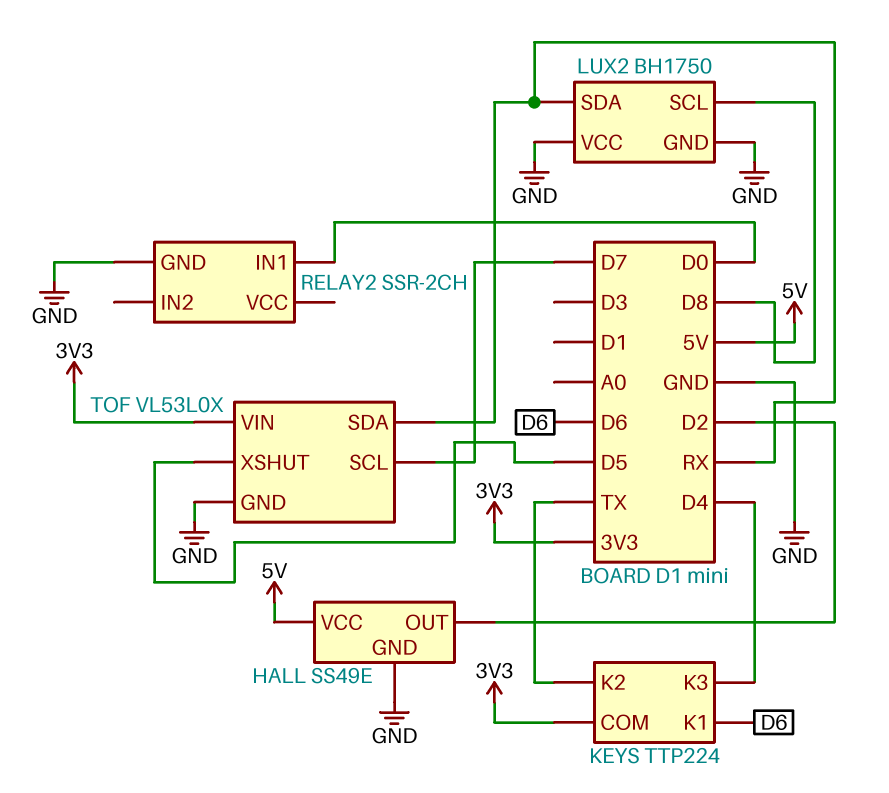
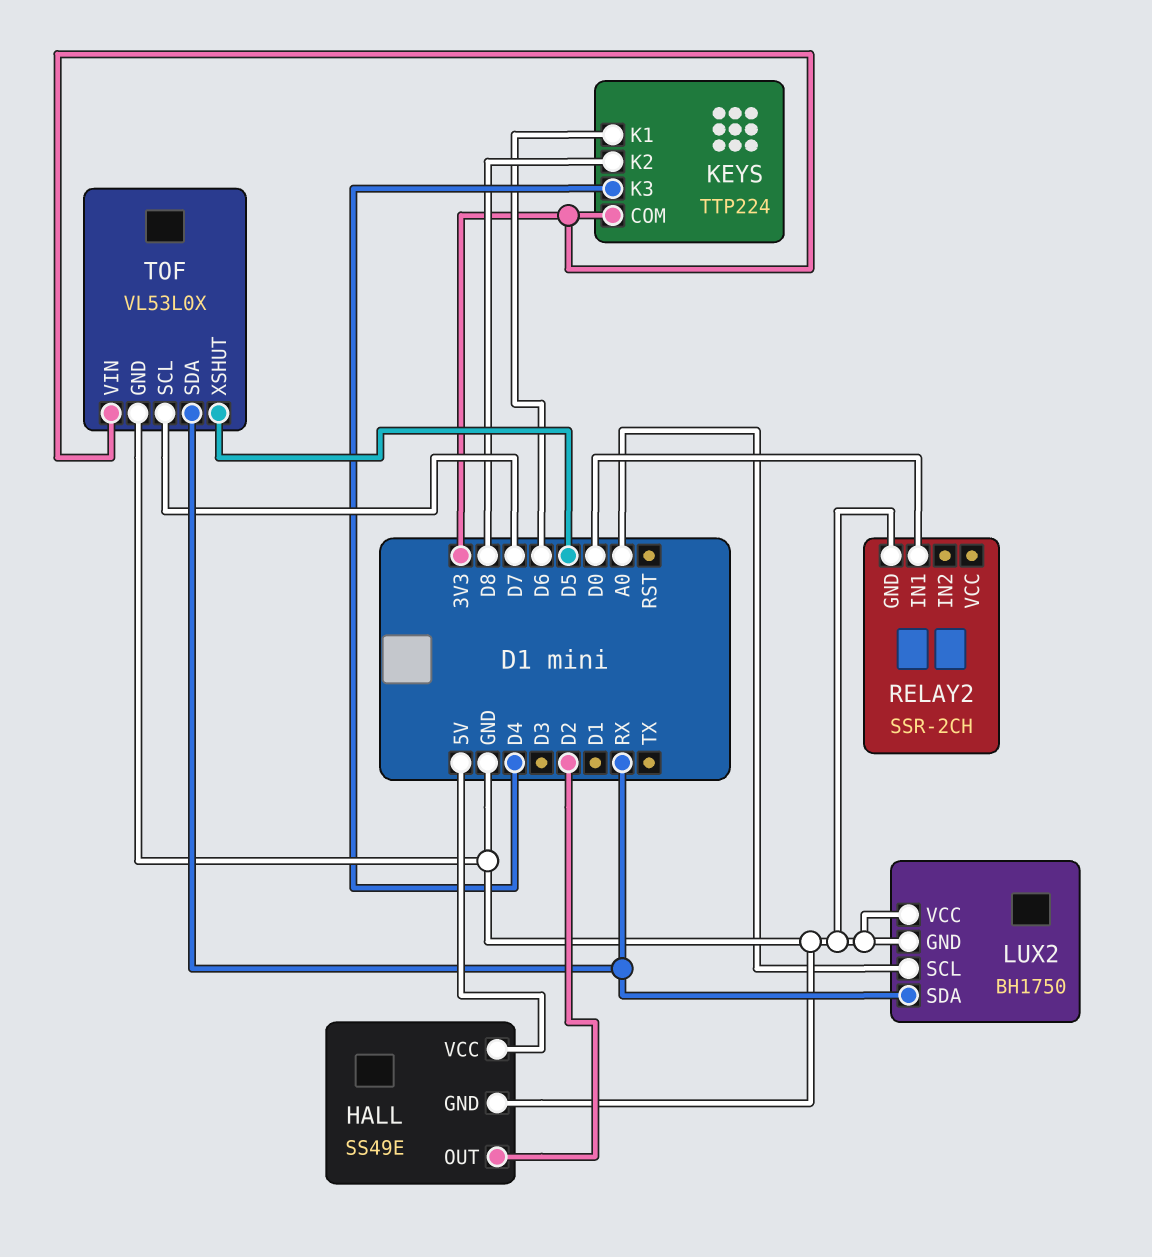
KEYS pin K2: TX -> D8
LUX2 pin SCL: D8 -> A0

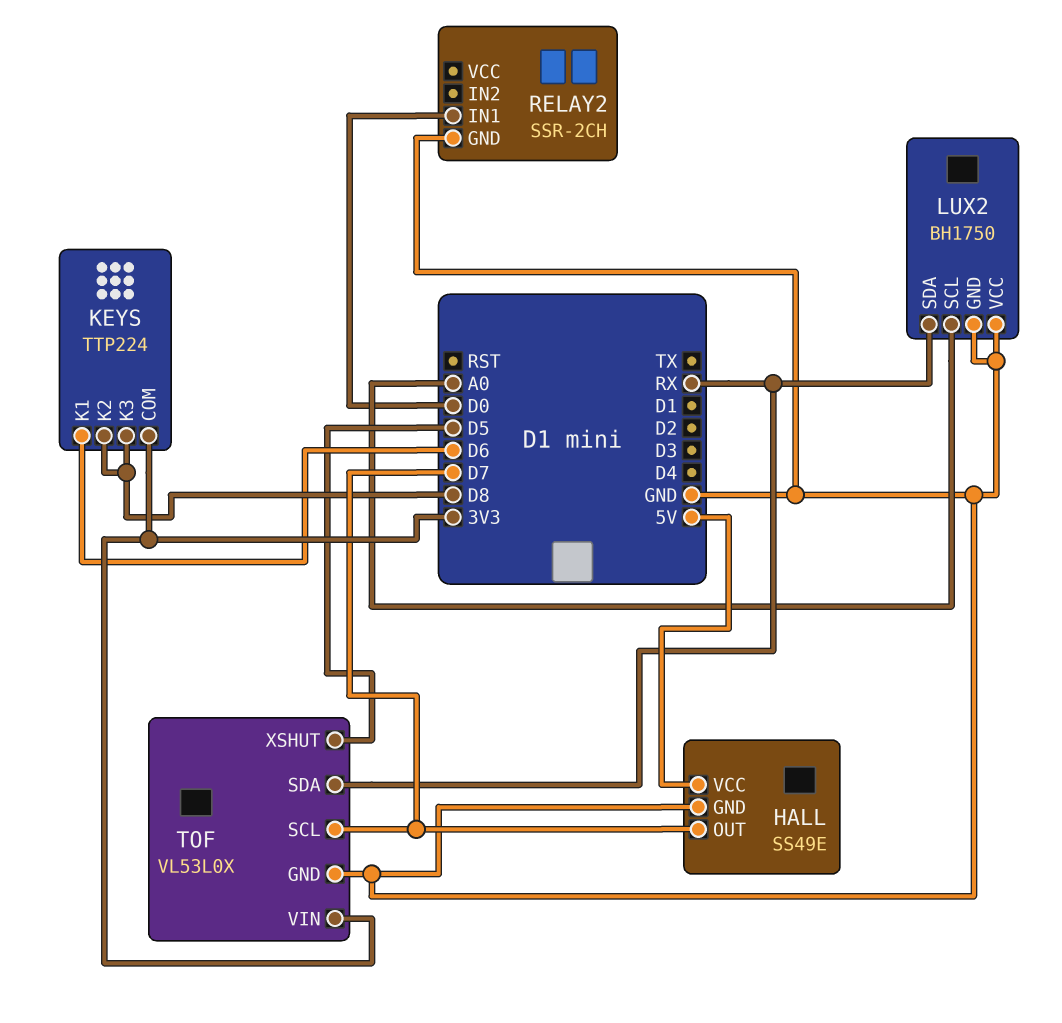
HALL pin OUT: D2 -> D7
KEYS pin K3: D4 -> D8

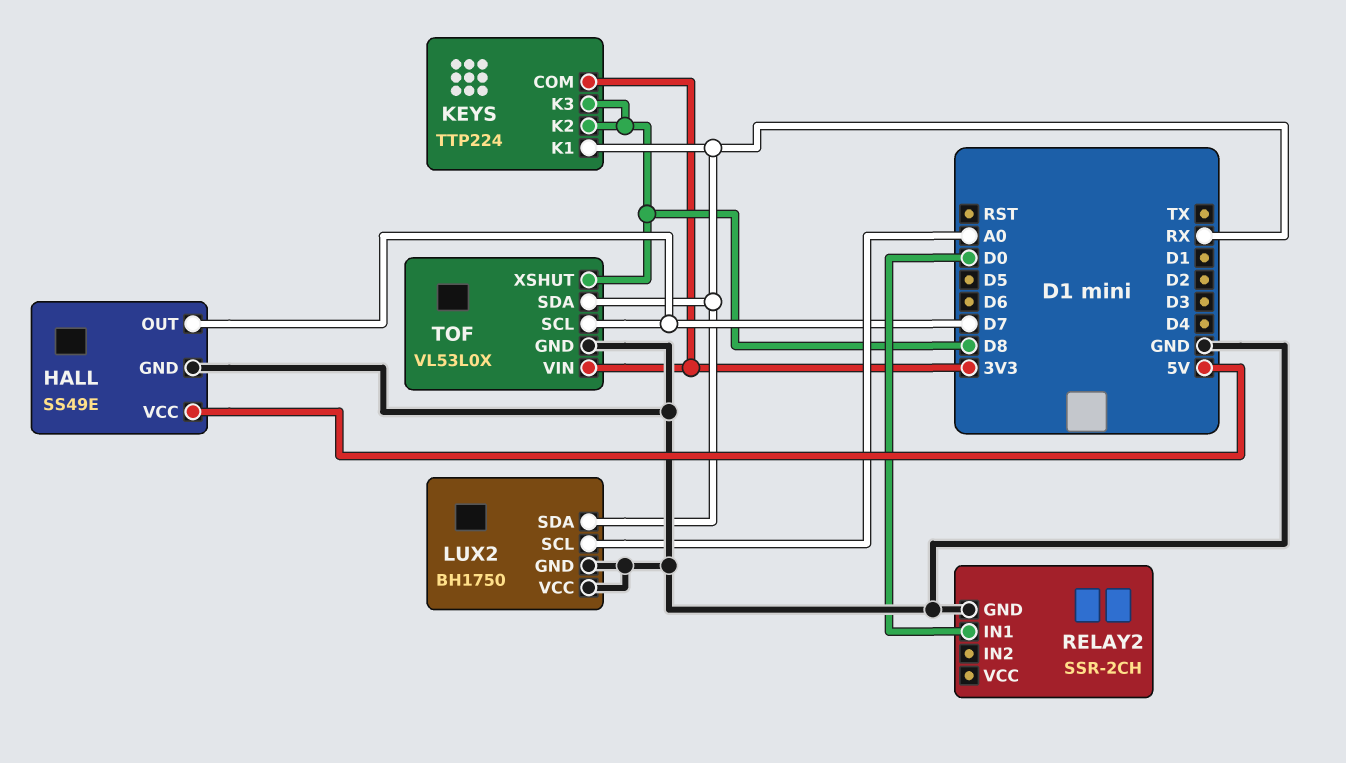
KEYS pin K1: D6 -> RX
TOF pin XSHUT: D5 -> D8

